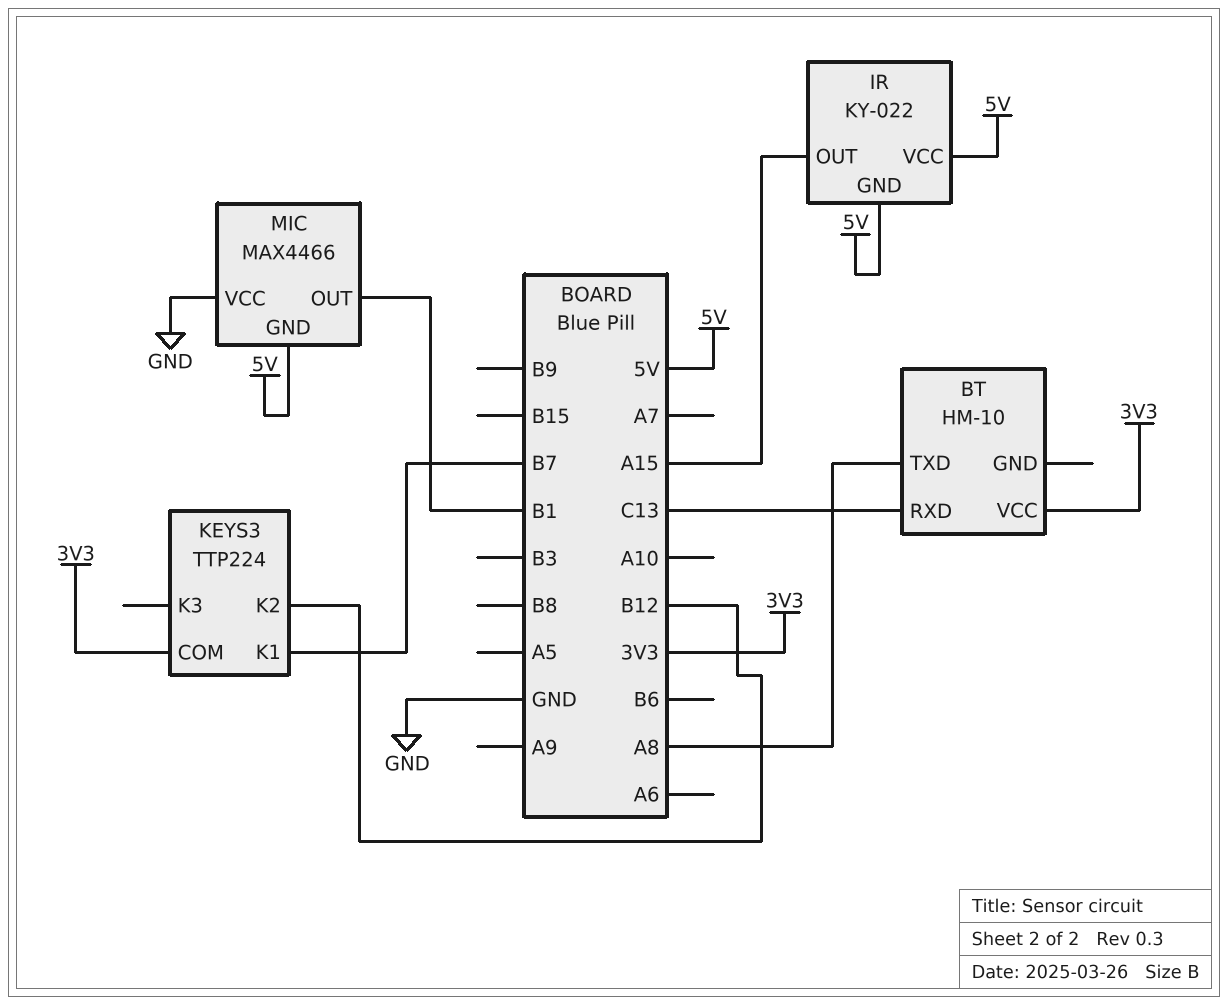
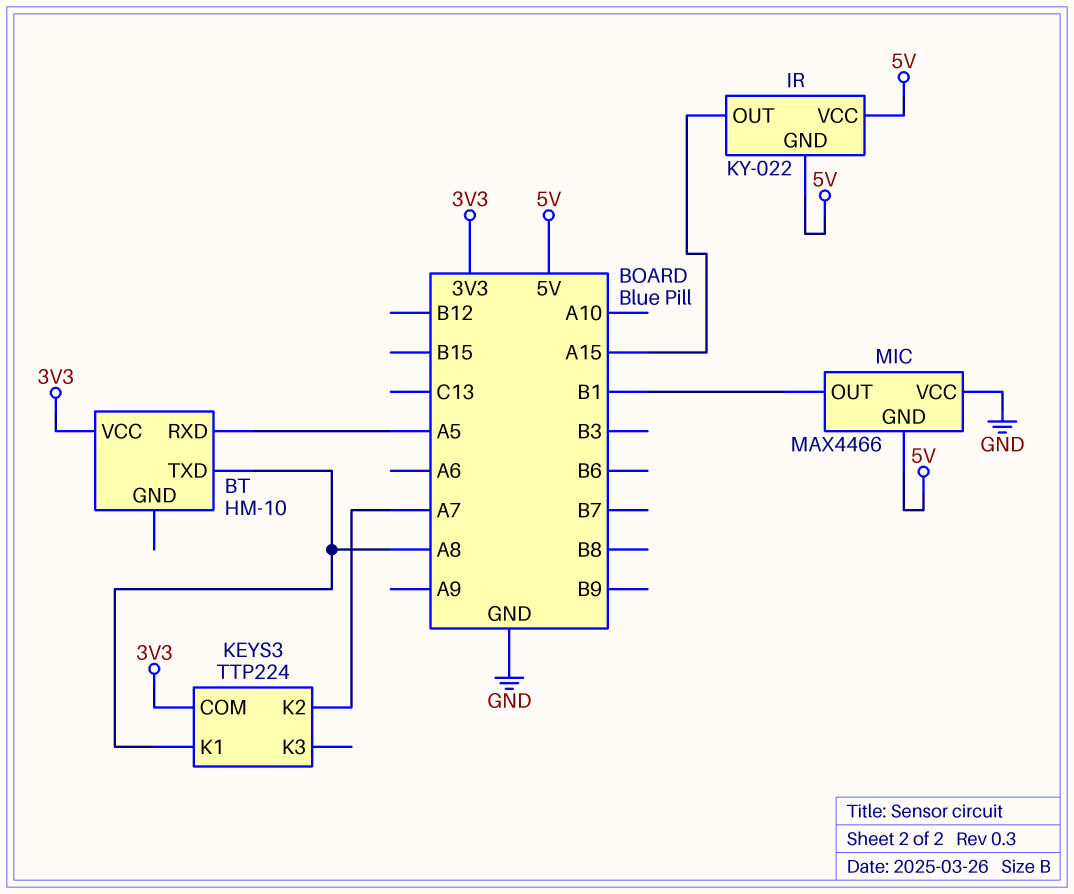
BT pin RXD: C13 -> A5
KEYS3 pin K1: B7 -> A8
KEYS3 pin K2: B12 -> A7

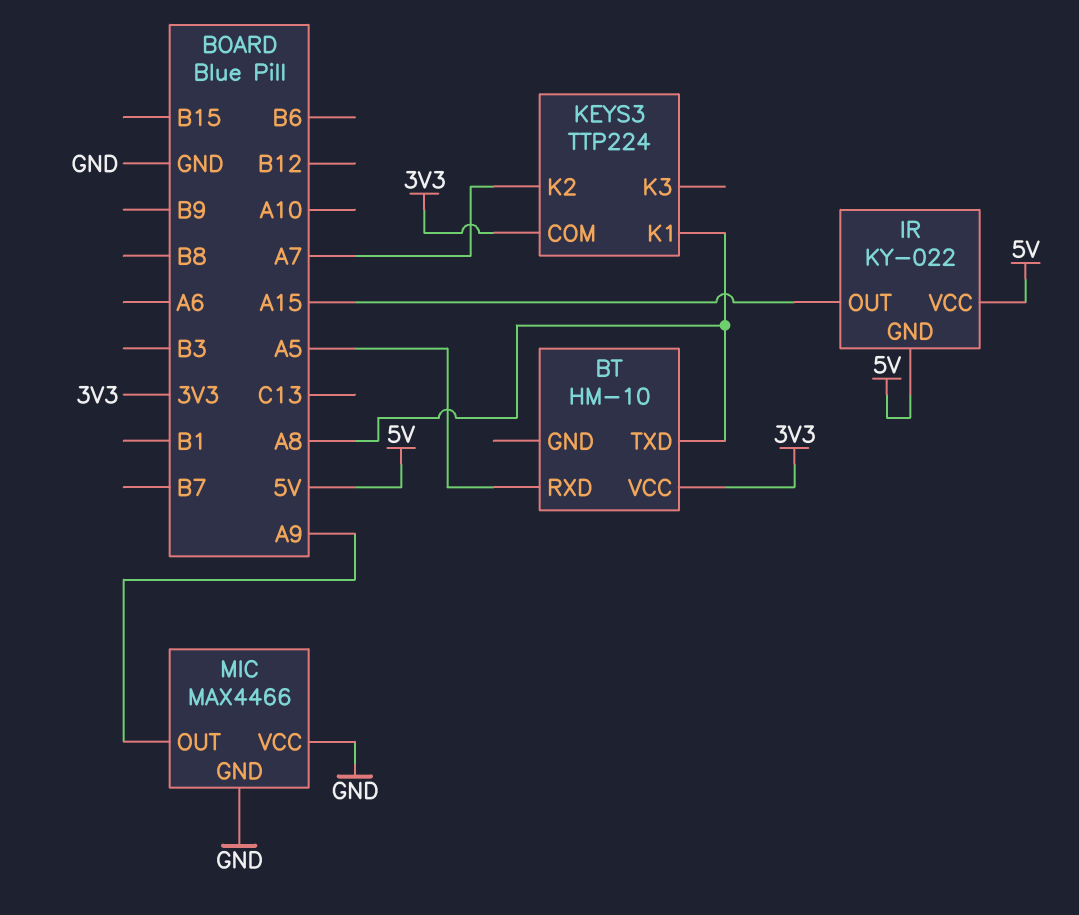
MIC pin GND: 5V -> GND
MIC pin OUT: B1 -> A9

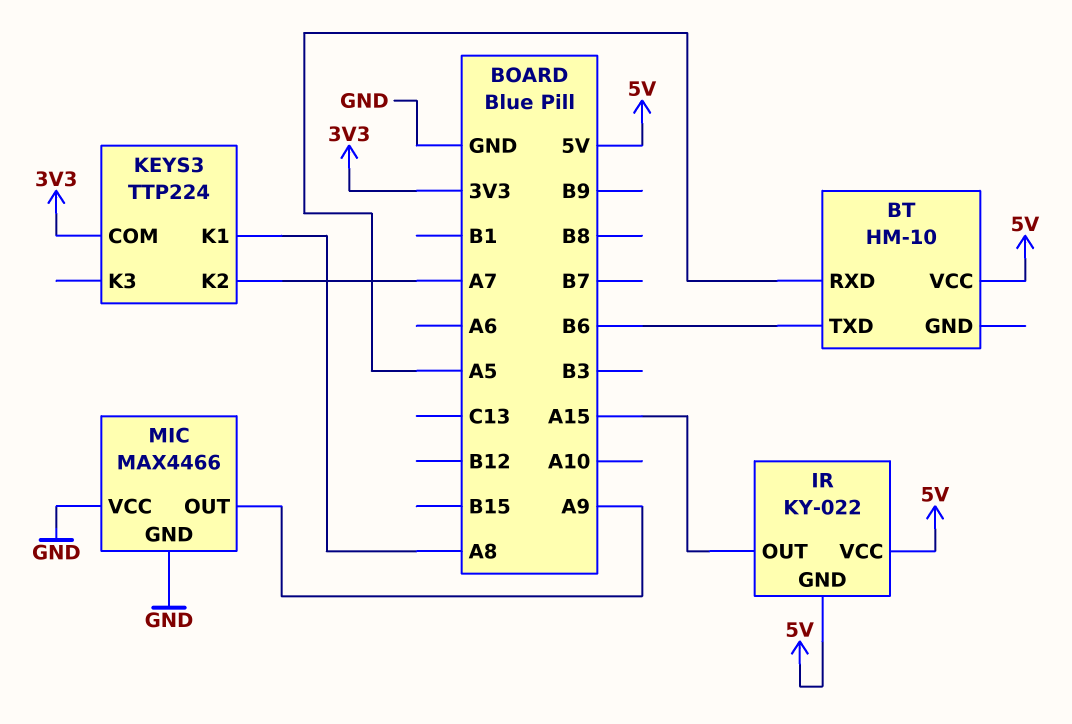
BT pin TXD: A8 -> B6
BT pin VCC: 3V3 -> 5V

